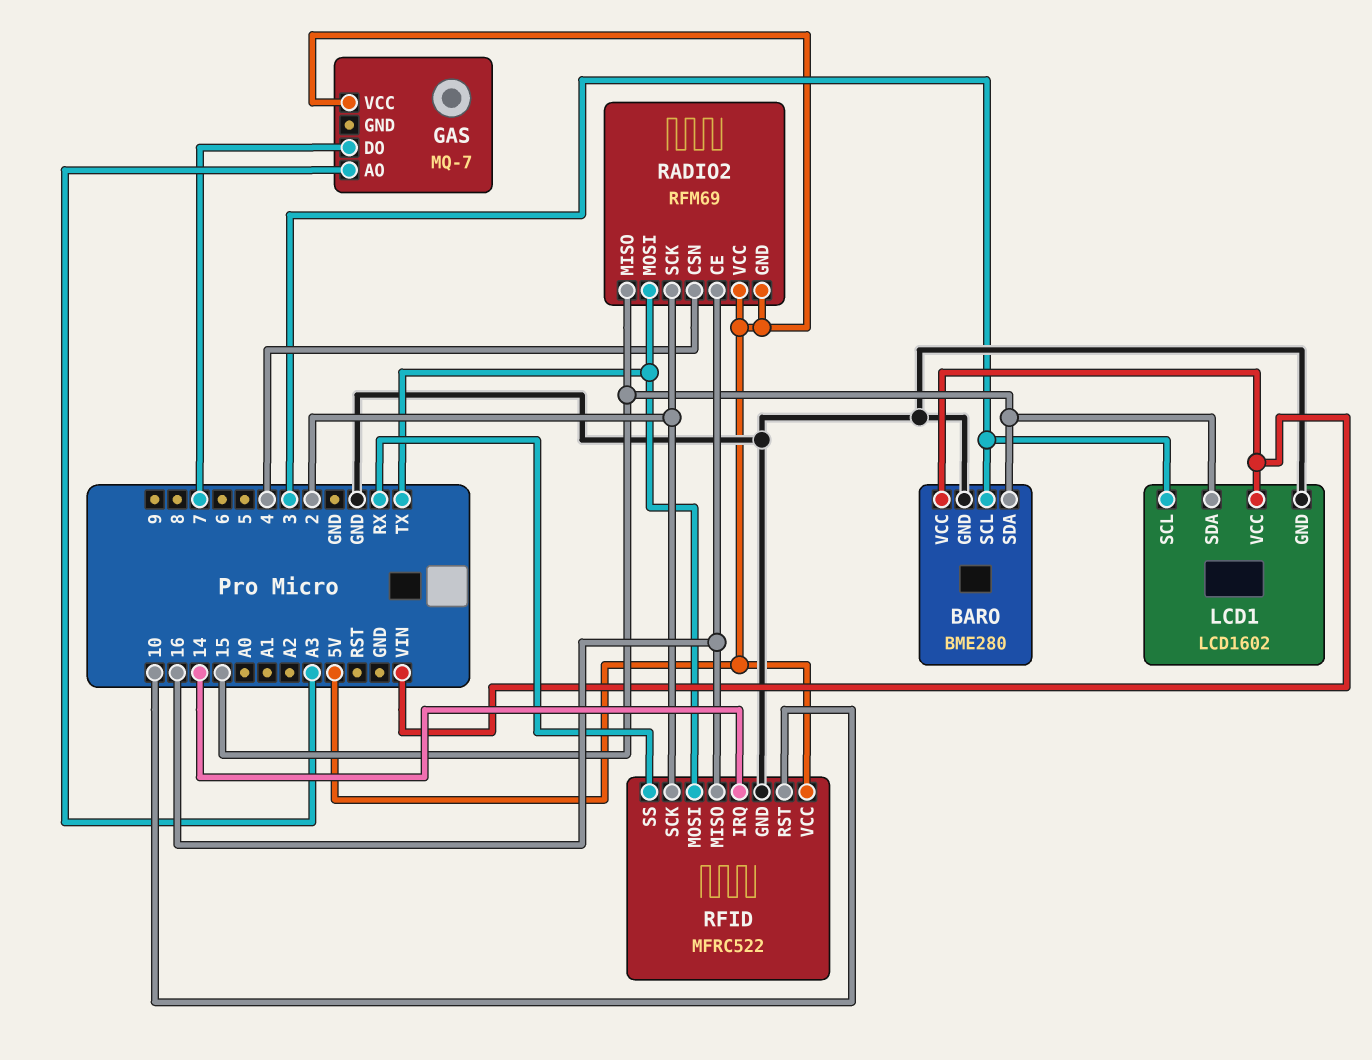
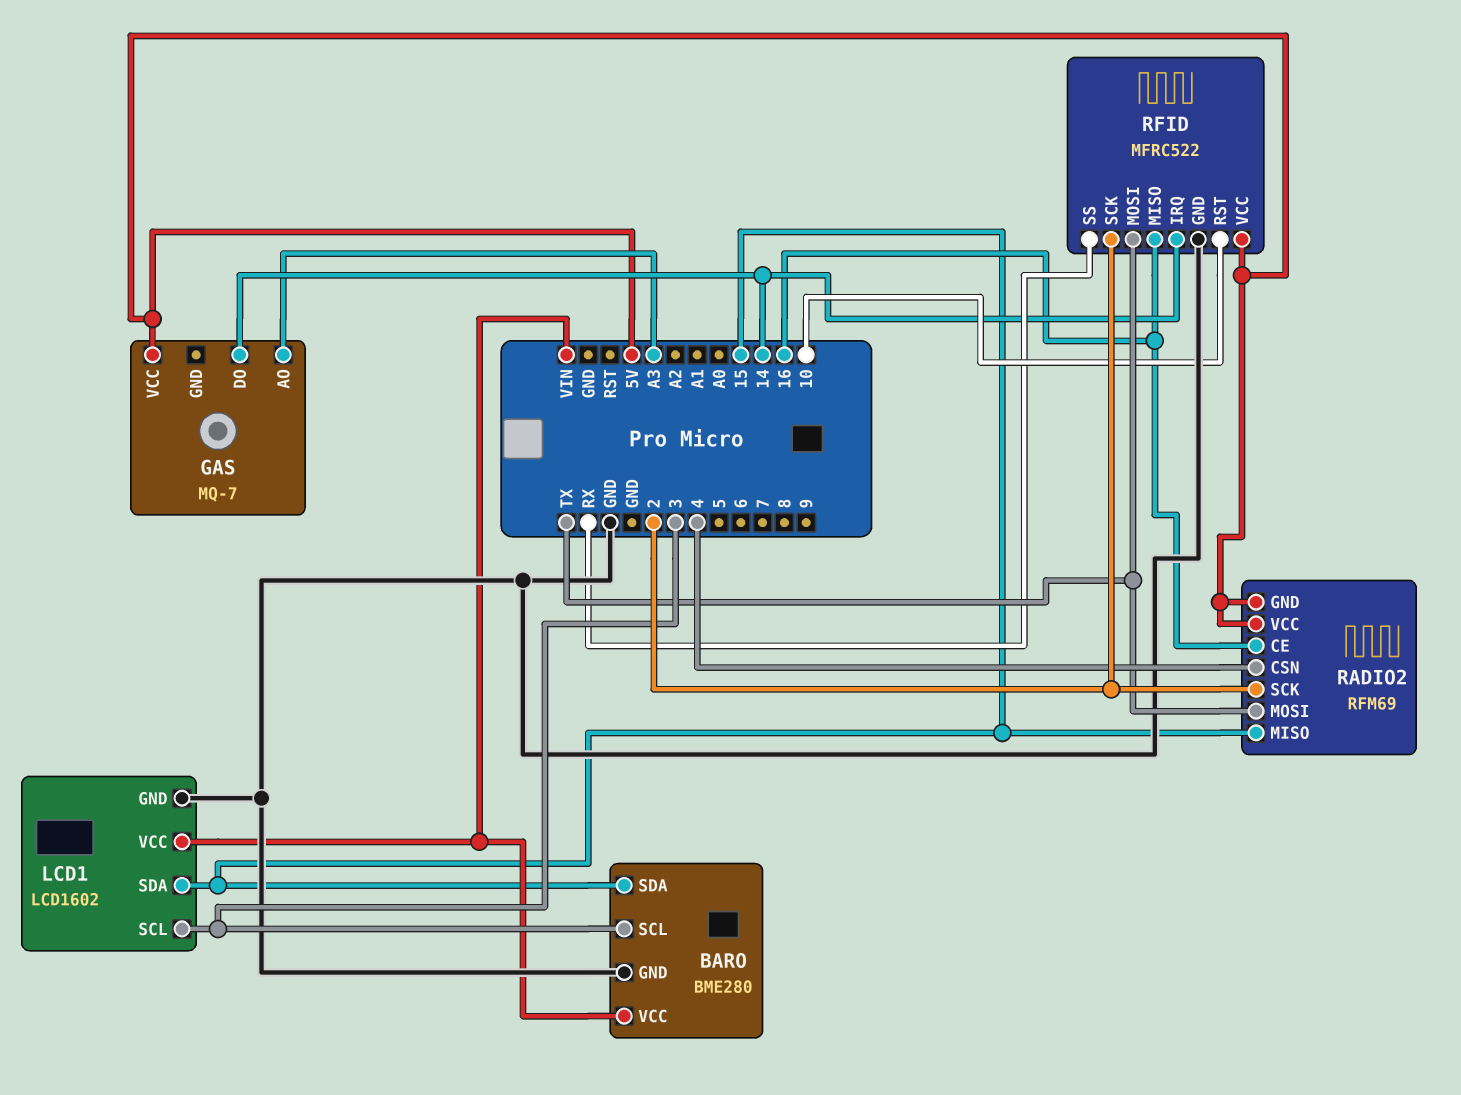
GAS pin DO: 7 -> 14

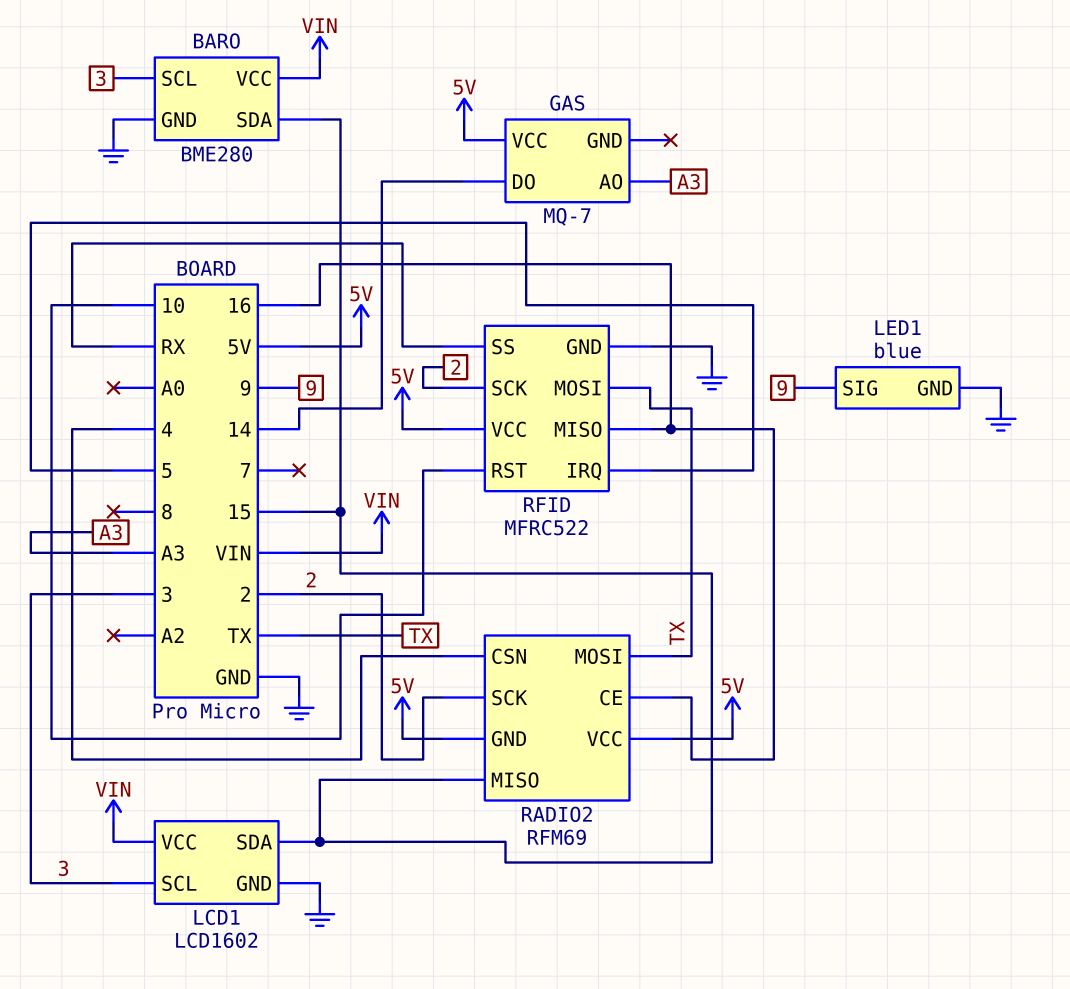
LED1: none -> blue
LED1 pin GND: none -> GND
LED1 pin SIG: none -> 9
RFID pin IRQ: 14 -> 5

